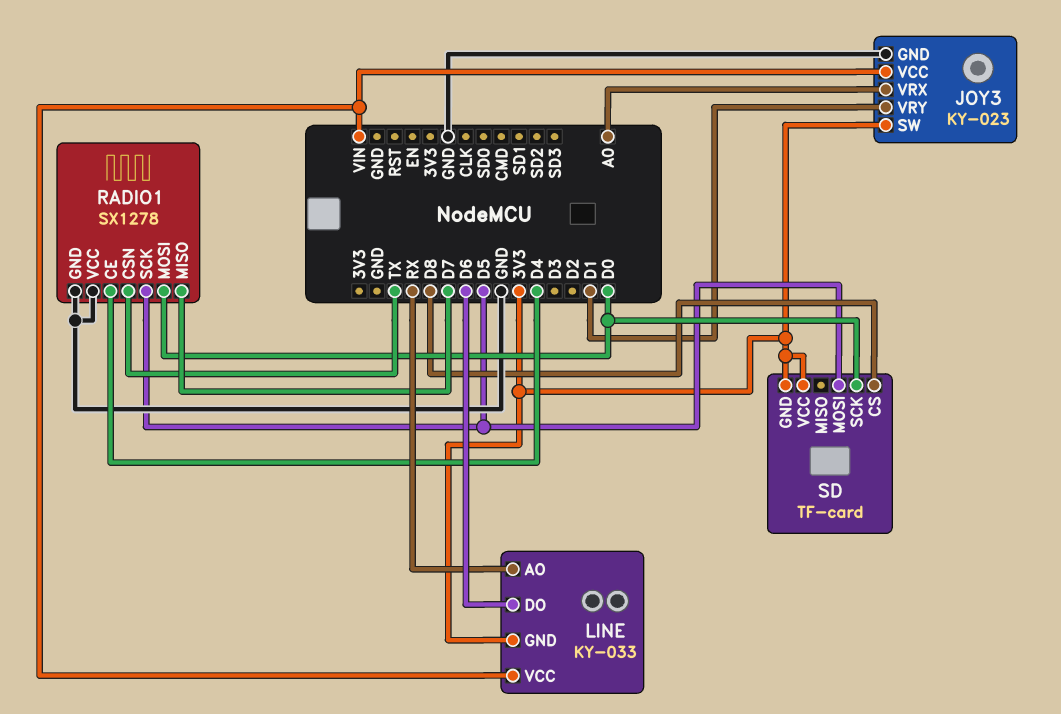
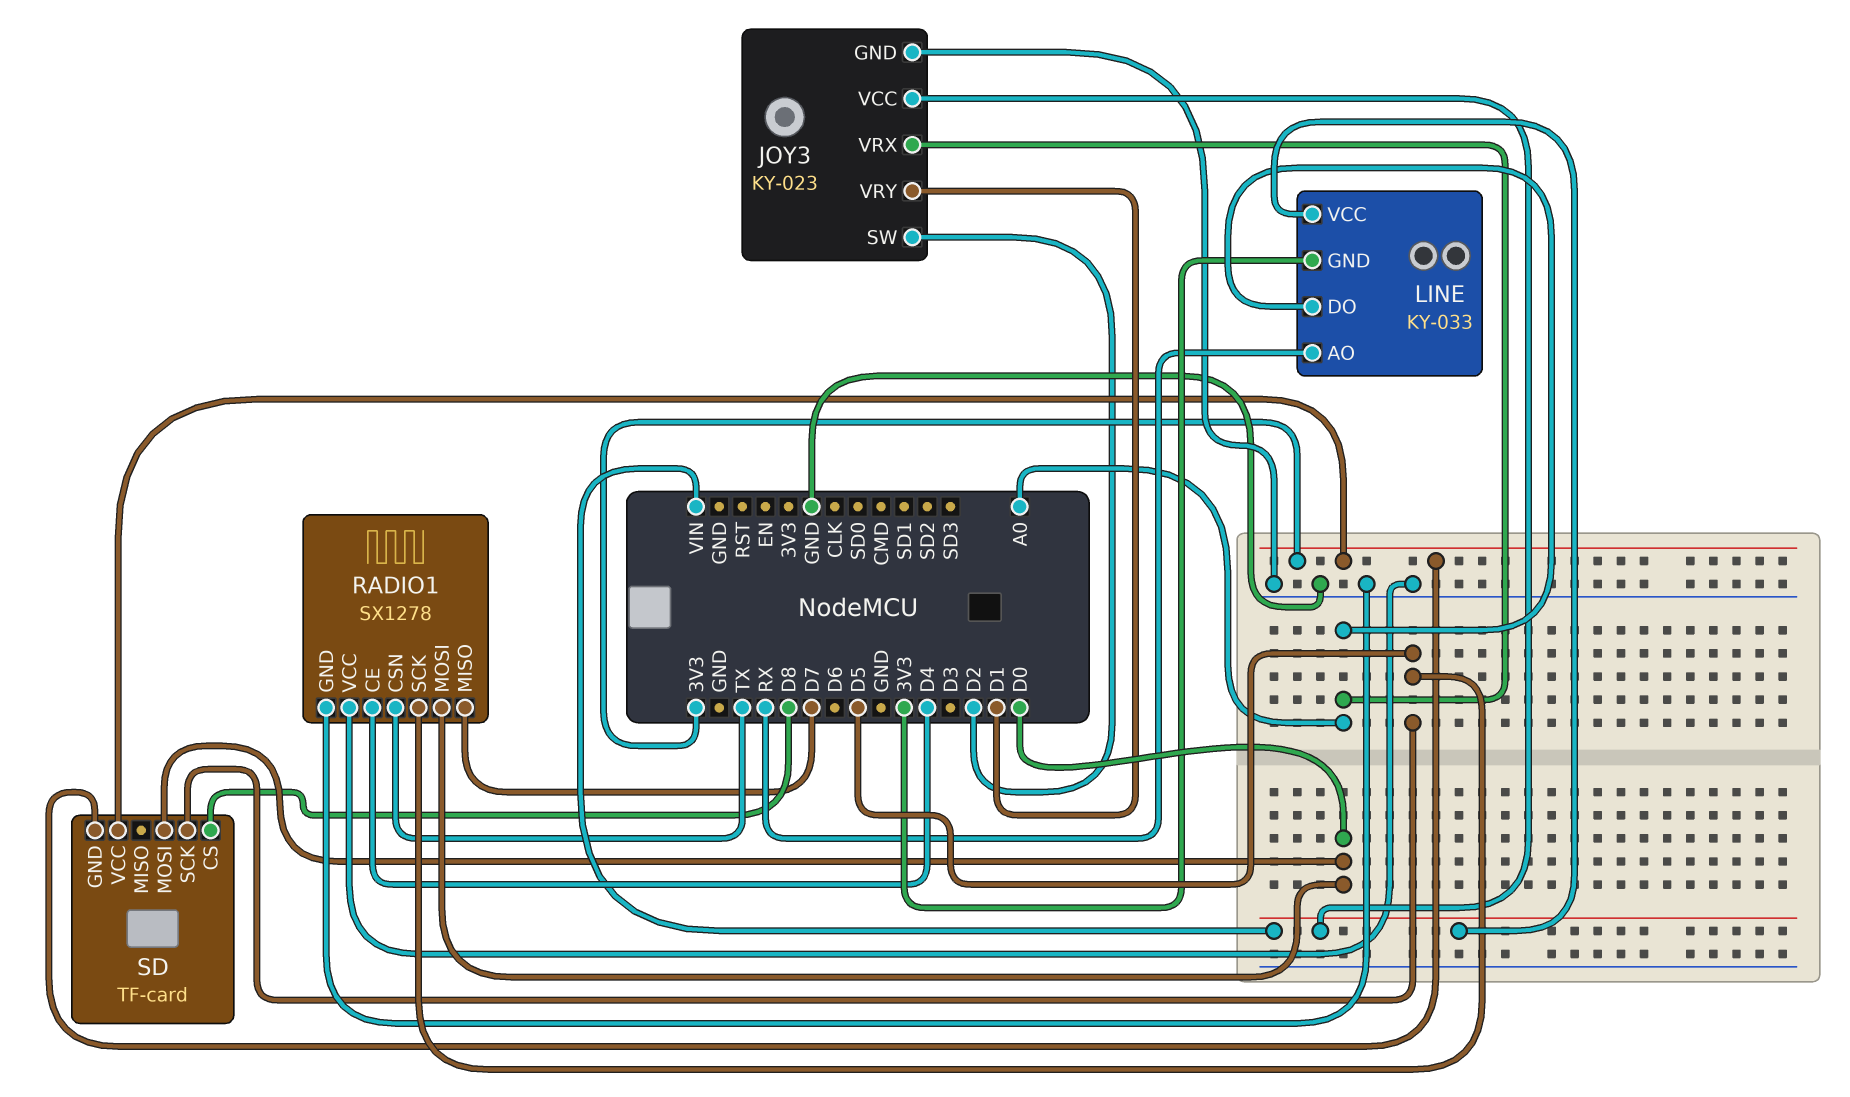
JOY3 pin SW: 3V3 -> D2
LINE pin DO: D6 -> A0
SD pin MOSI: D5 -> D0
SD pin SCK: D0 -> D5

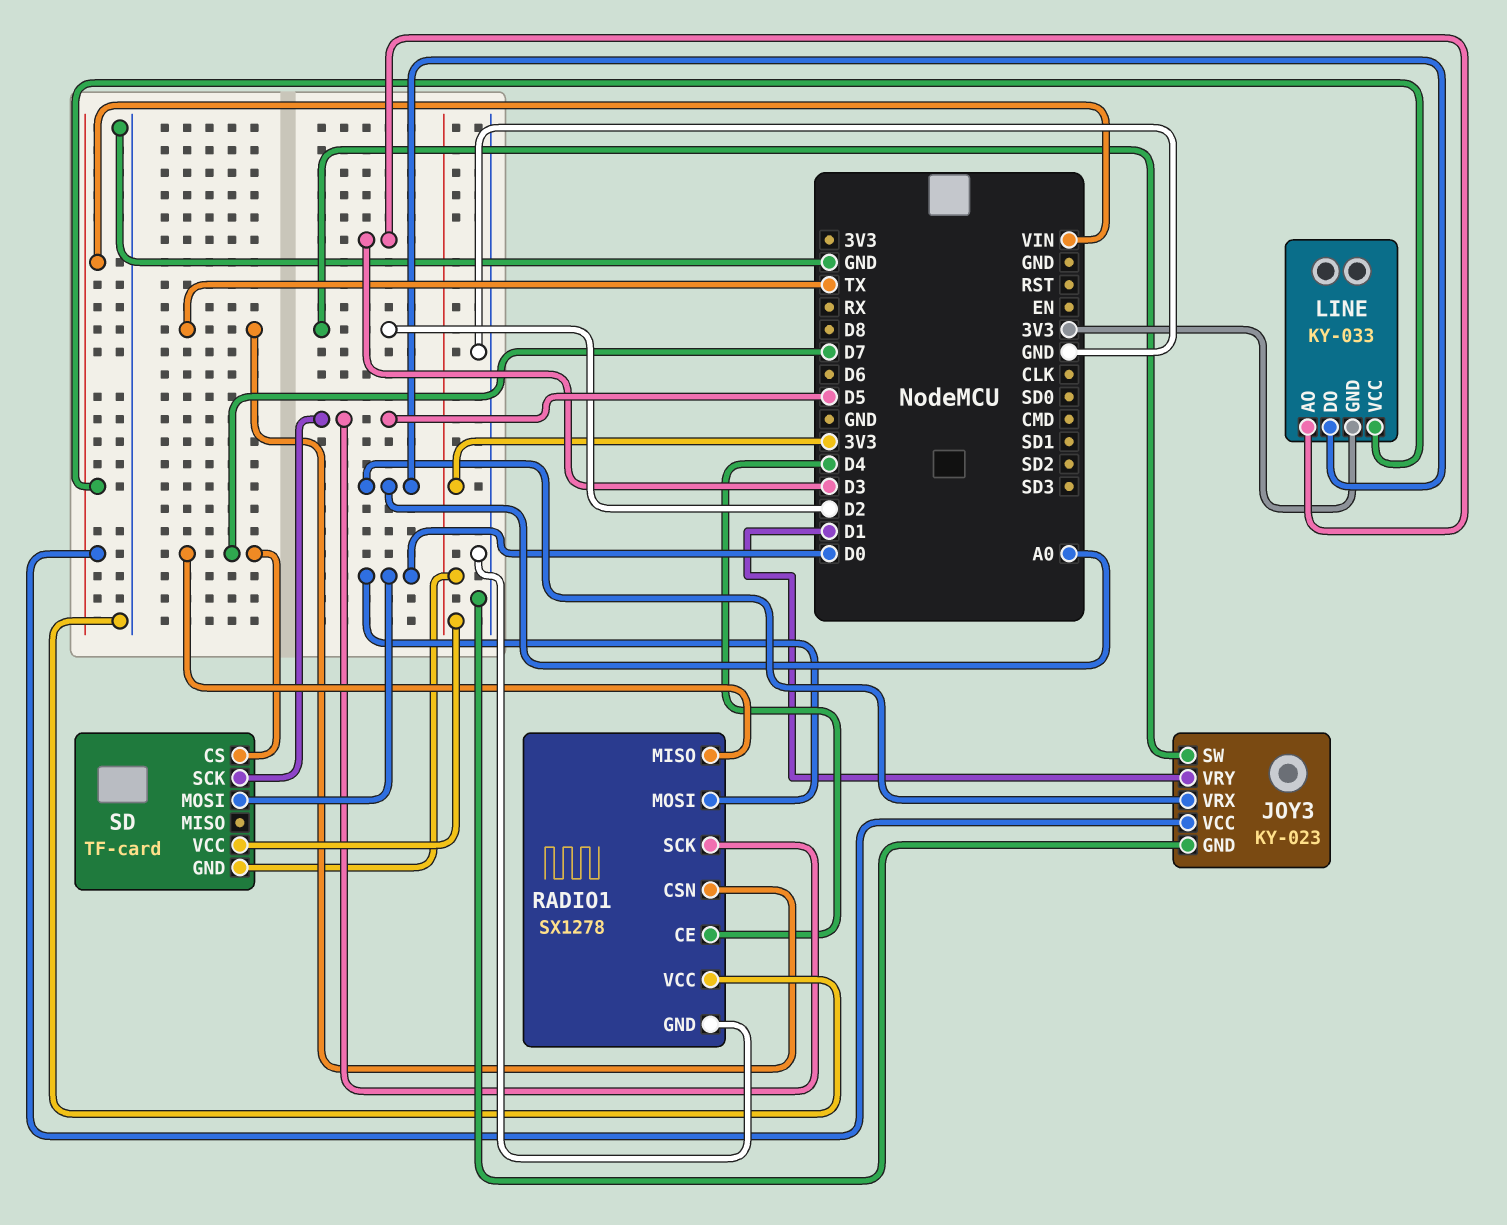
LINE pin AO: RX -> D3
SD pin CS: D8 -> D7

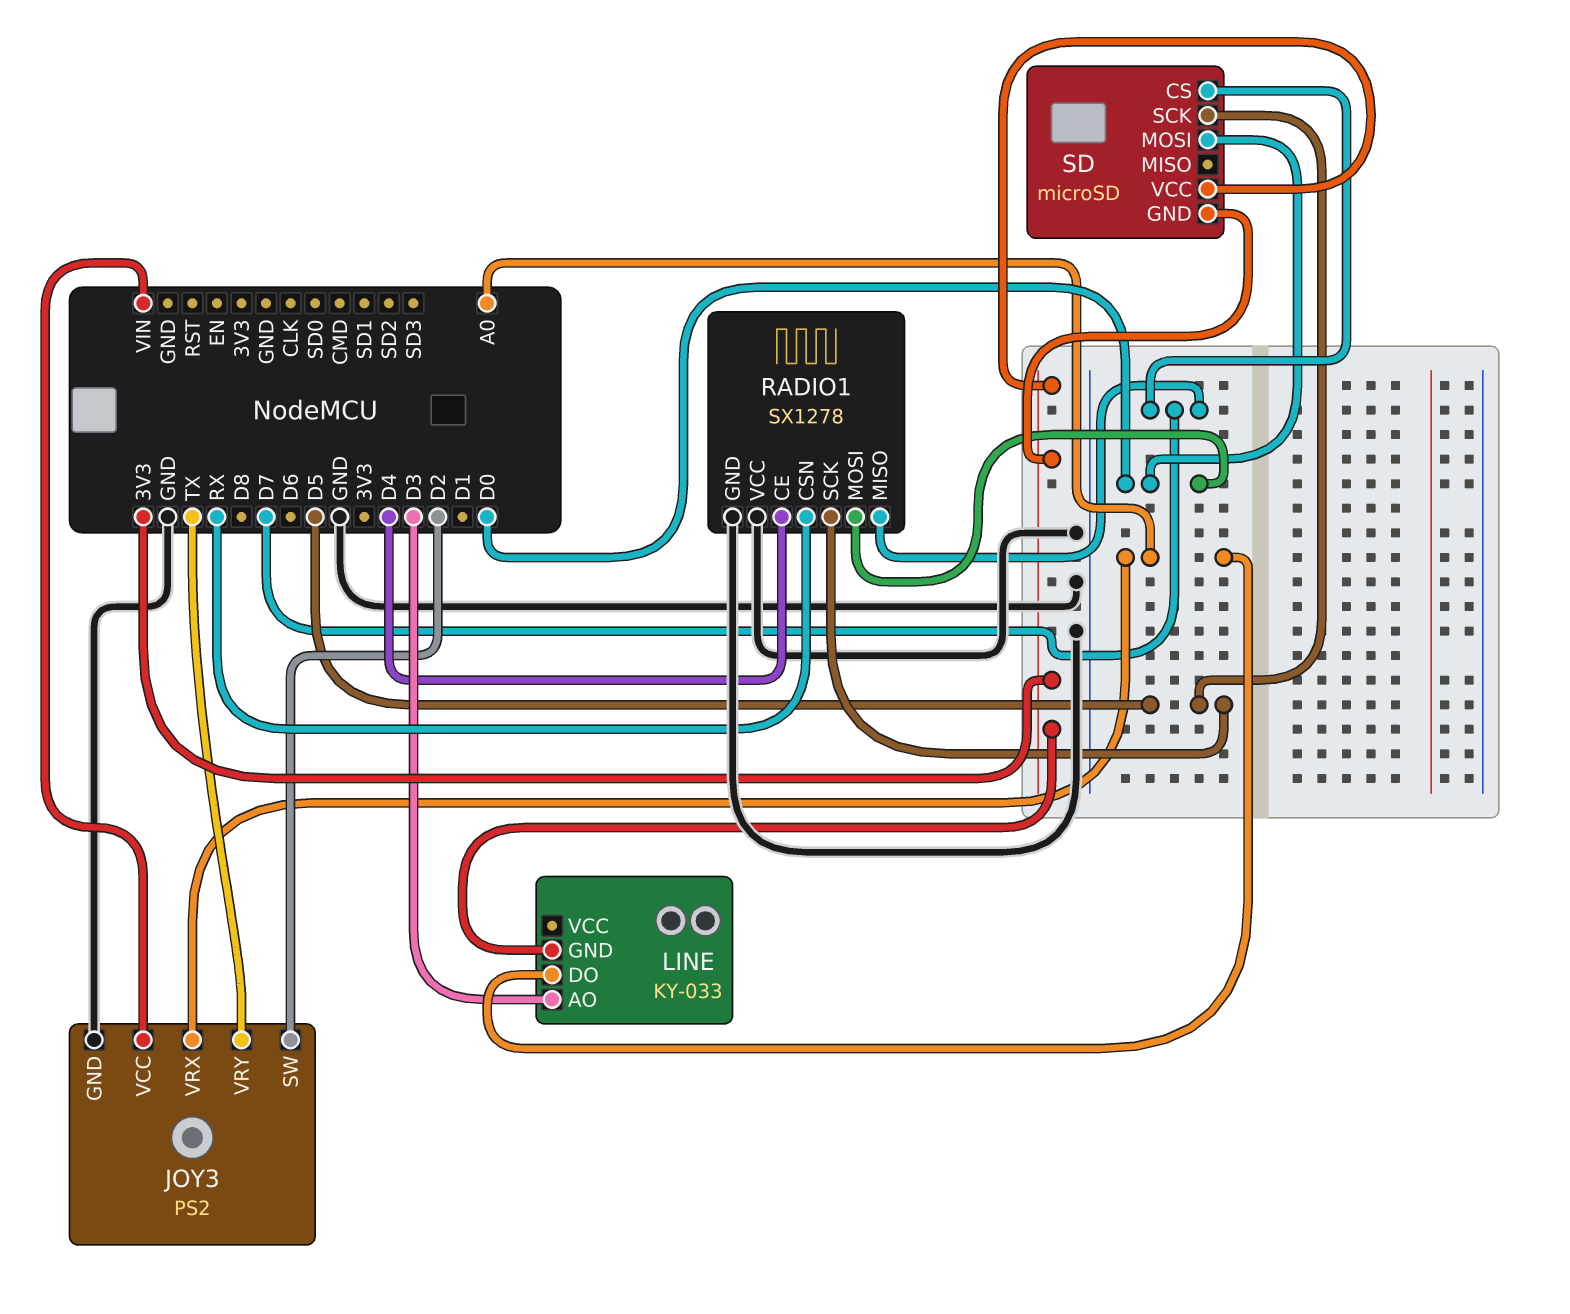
JOY3: KY-023 -> PS2
JOY3 pin VRY: D1 -> TX
LINE pin VCC: VIN -> none
RADIO1 pin CSN: TX -> RX
SD: TF-card -> microSD

